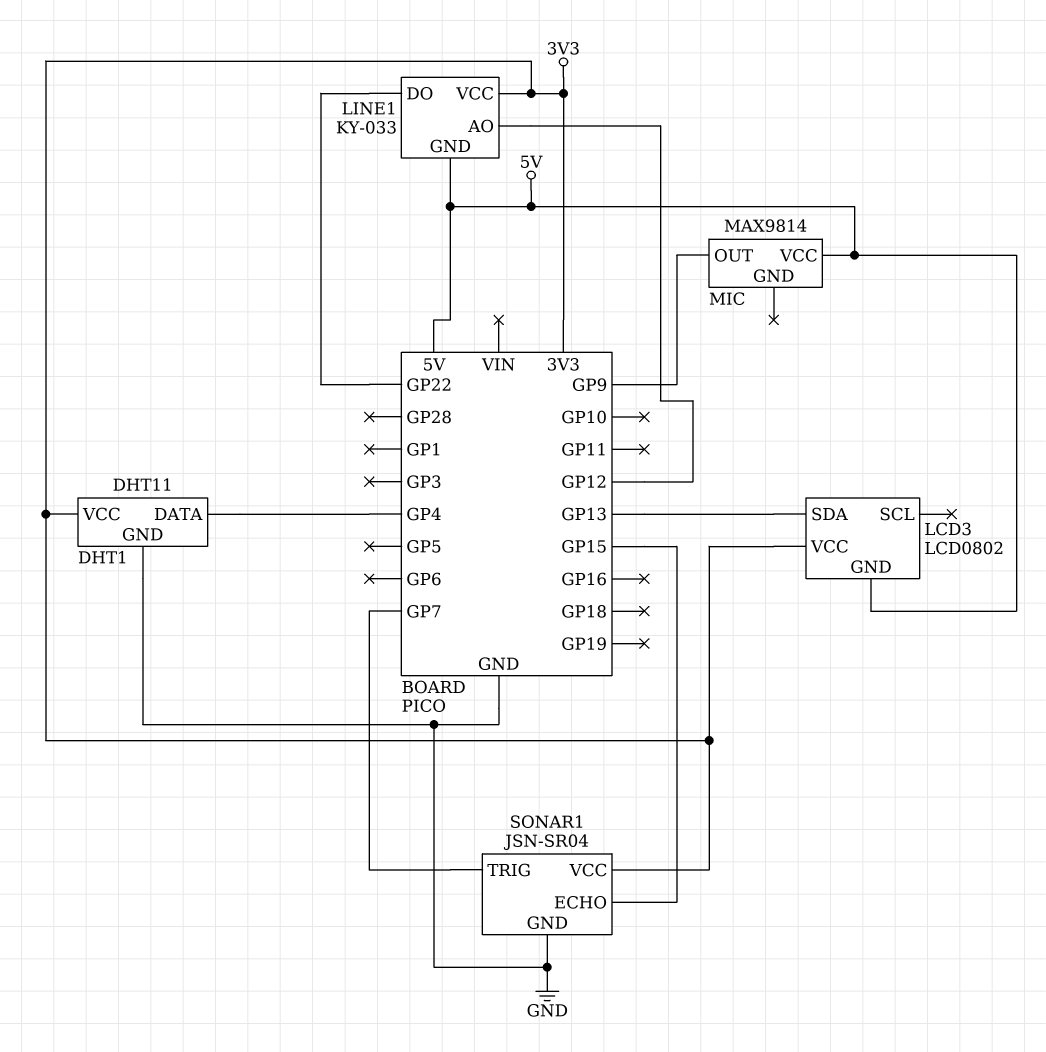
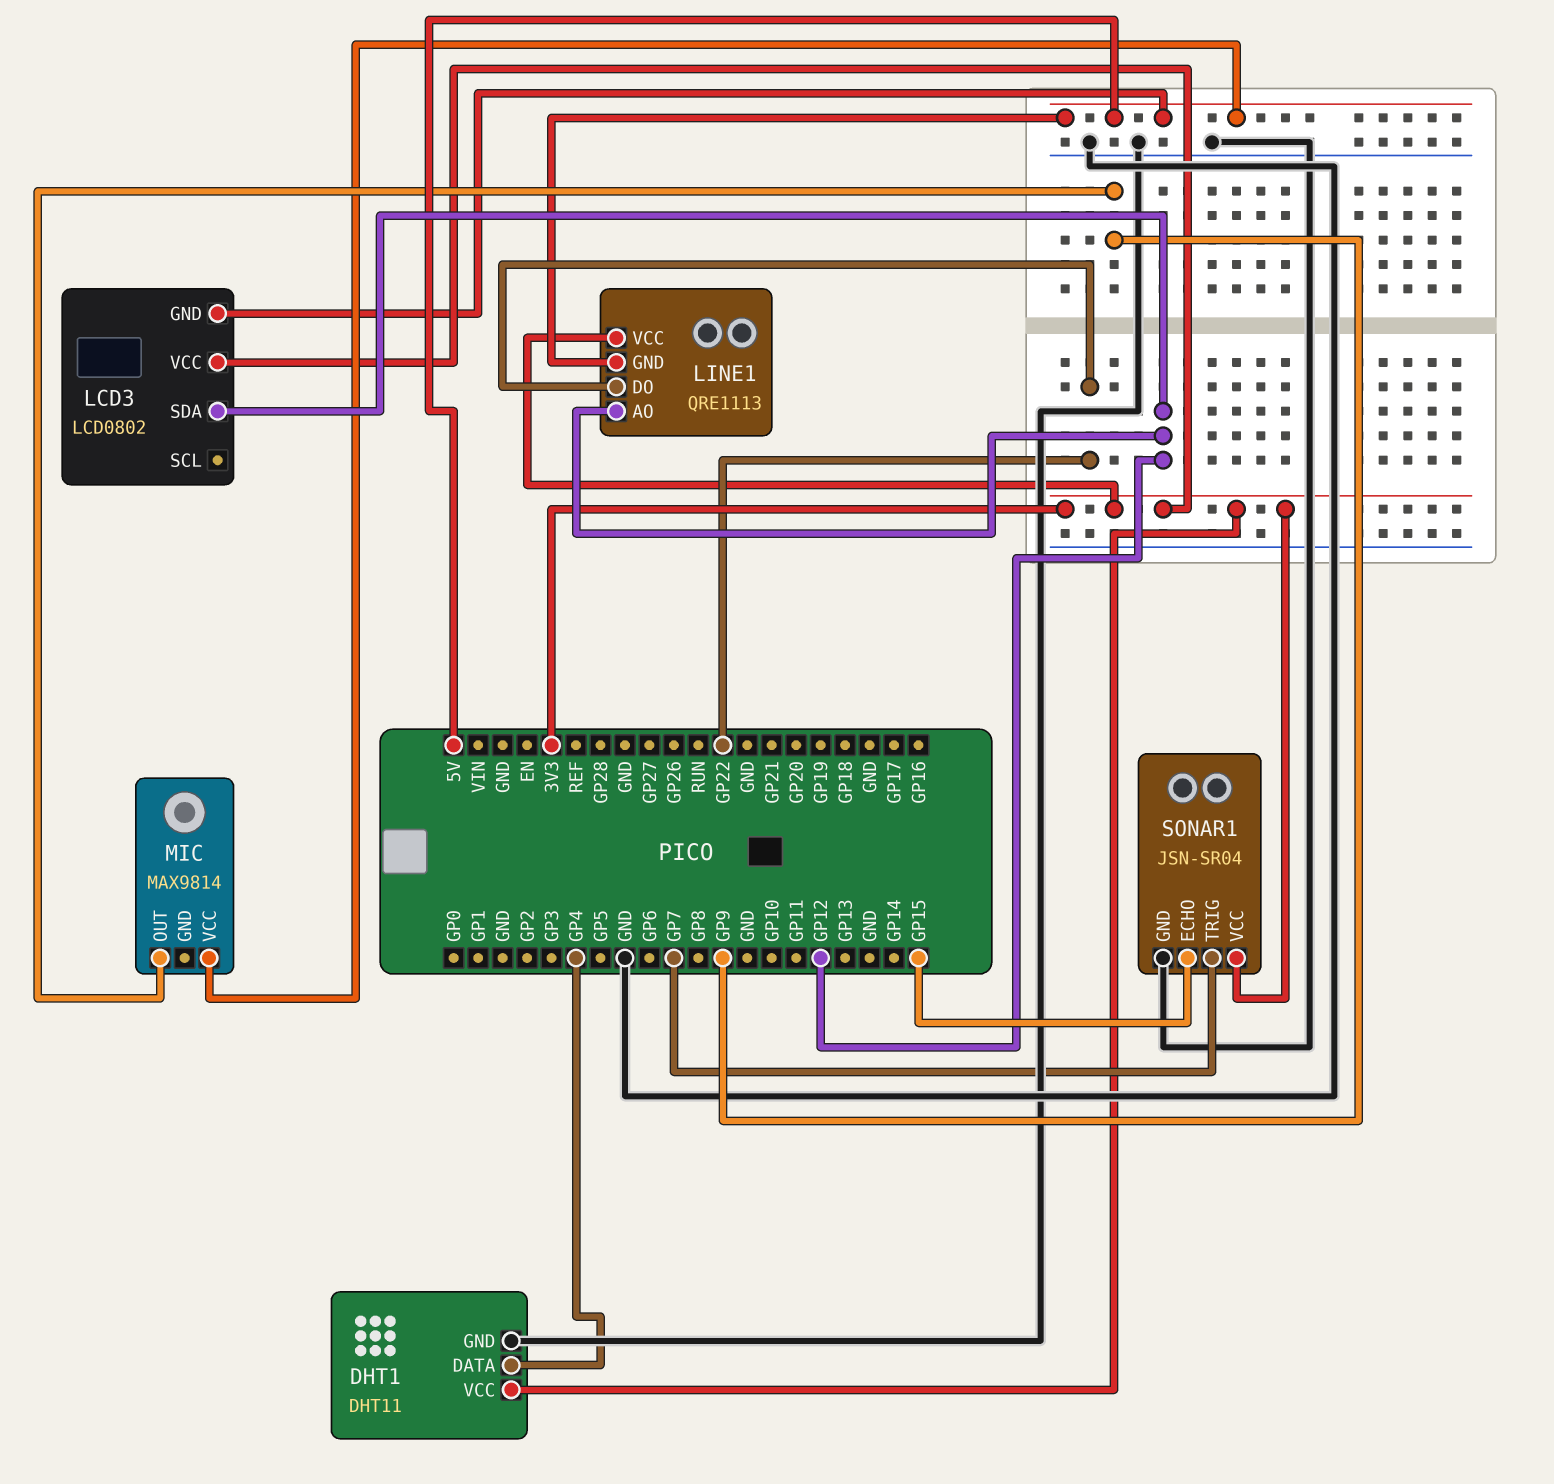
LCD3 pin SDA: GP13 -> GP12
LINE1: KY-033 -> QRE1113

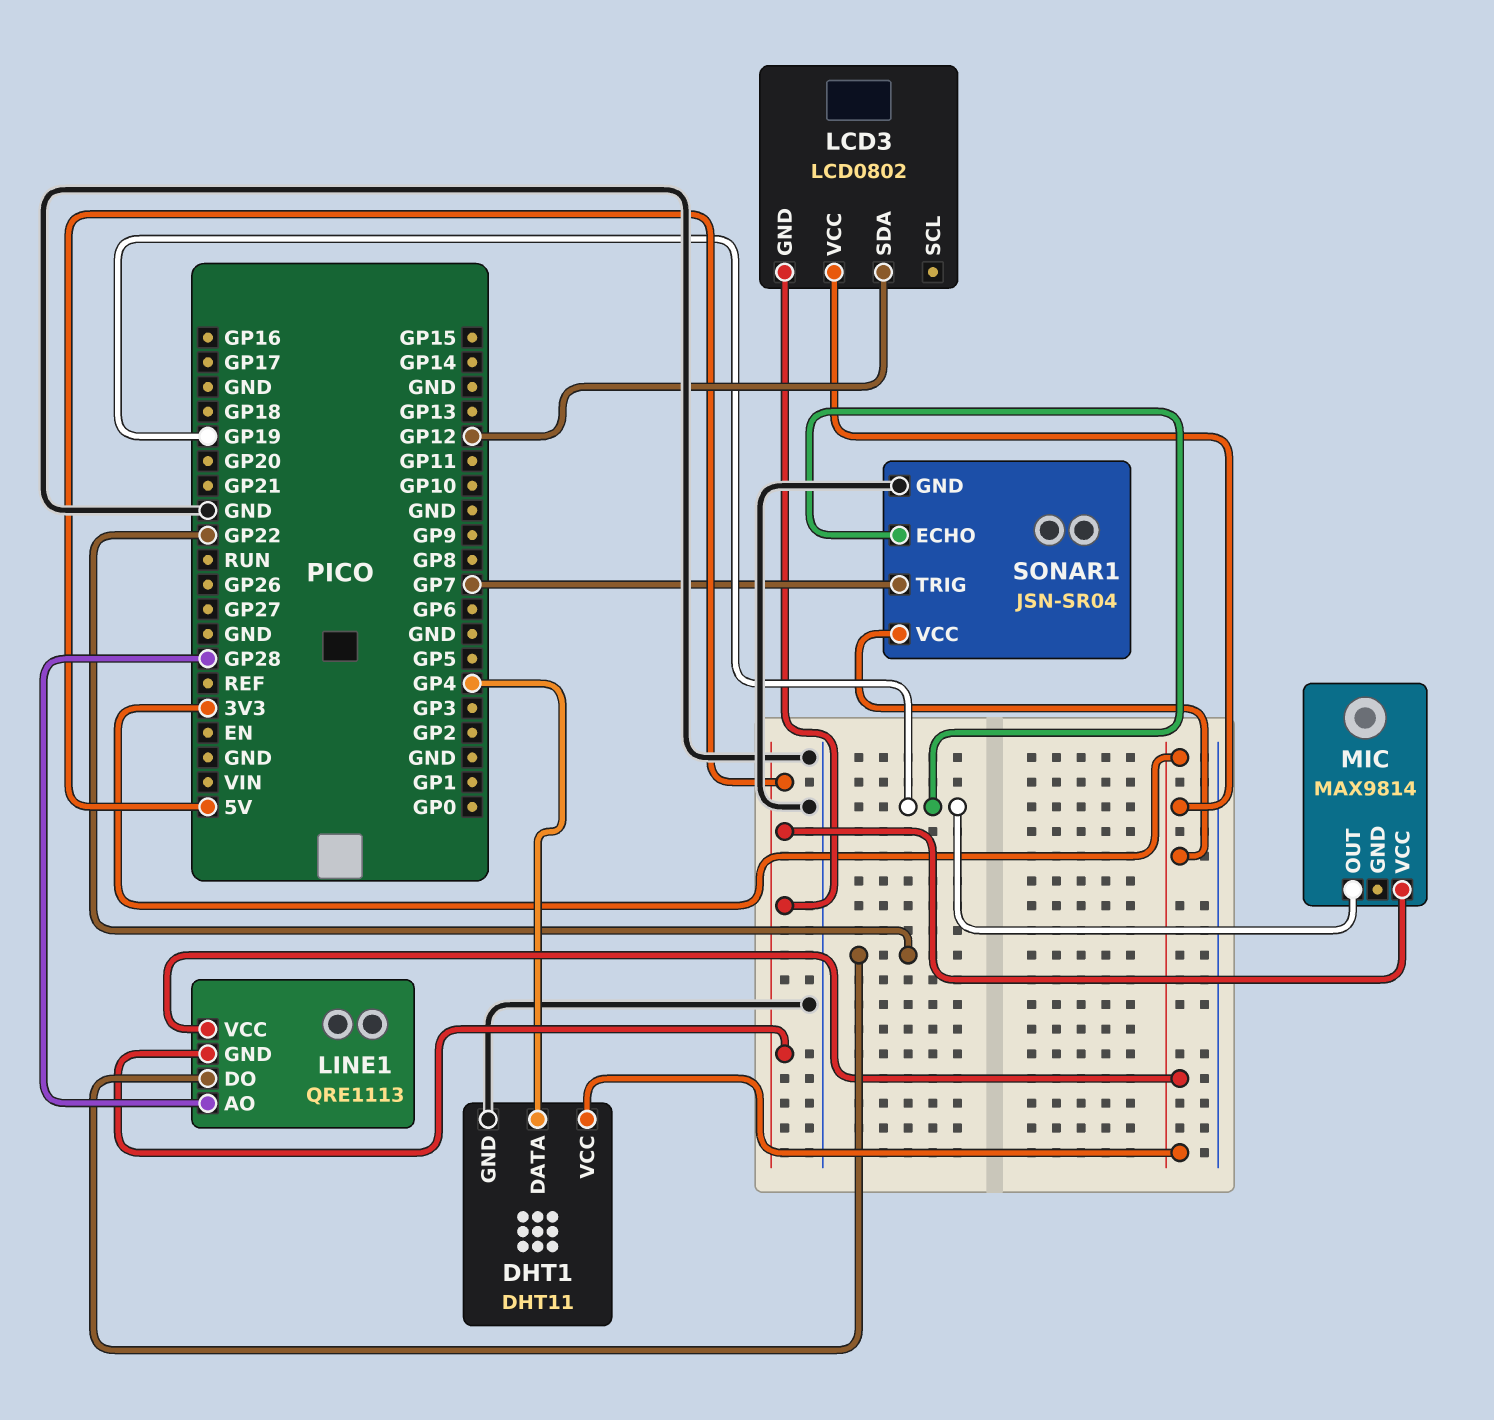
LINE1 pin AO: GP12 -> GP28
MIC pin OUT: GP9 -> GP19
SONAR1 pin ECHO: GP15 -> GP19

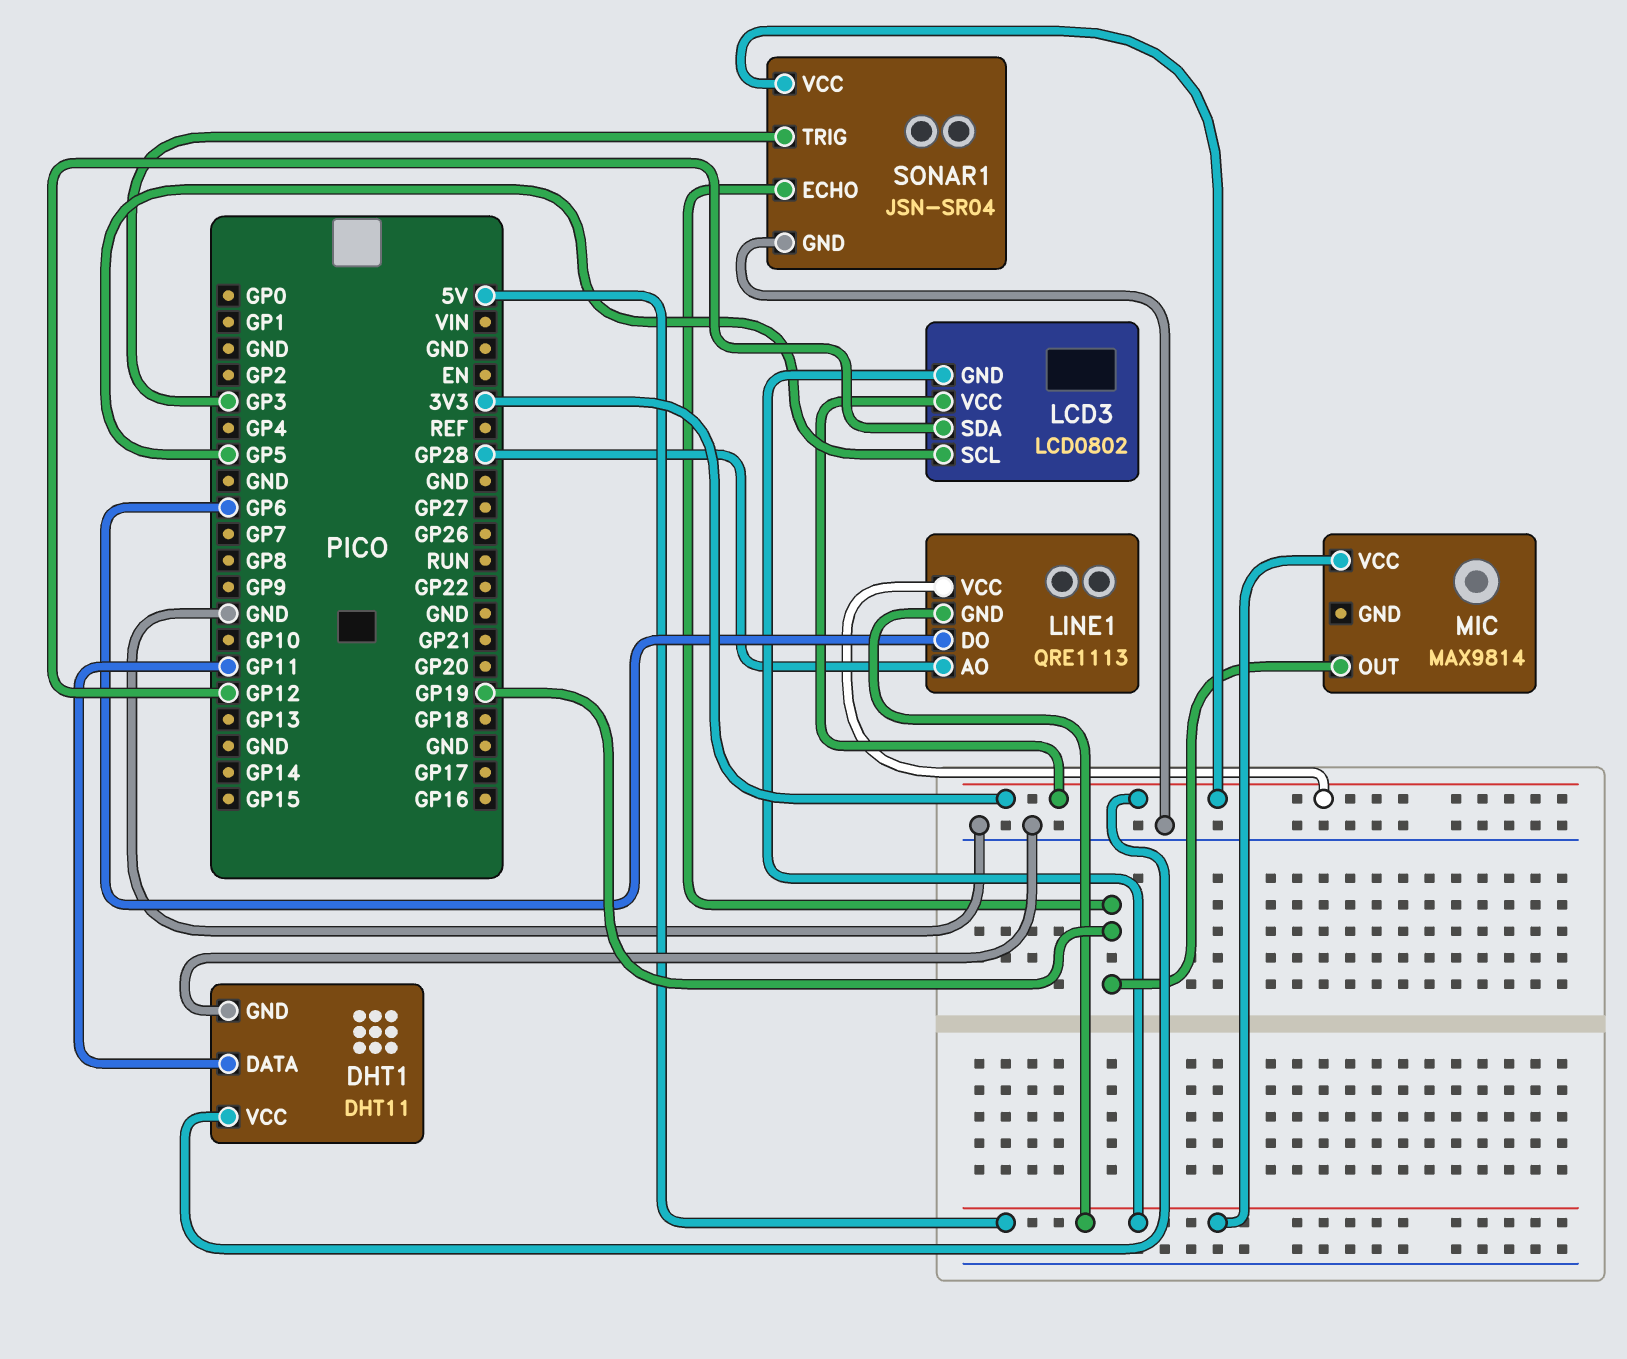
DHT1 pin DATA: GP4 -> GP11
LCD3 pin SCL: none -> GP5
LINE1 pin DO: GP22 -> GP6
SONAR1 pin TRIG: GP7 -> GP3

